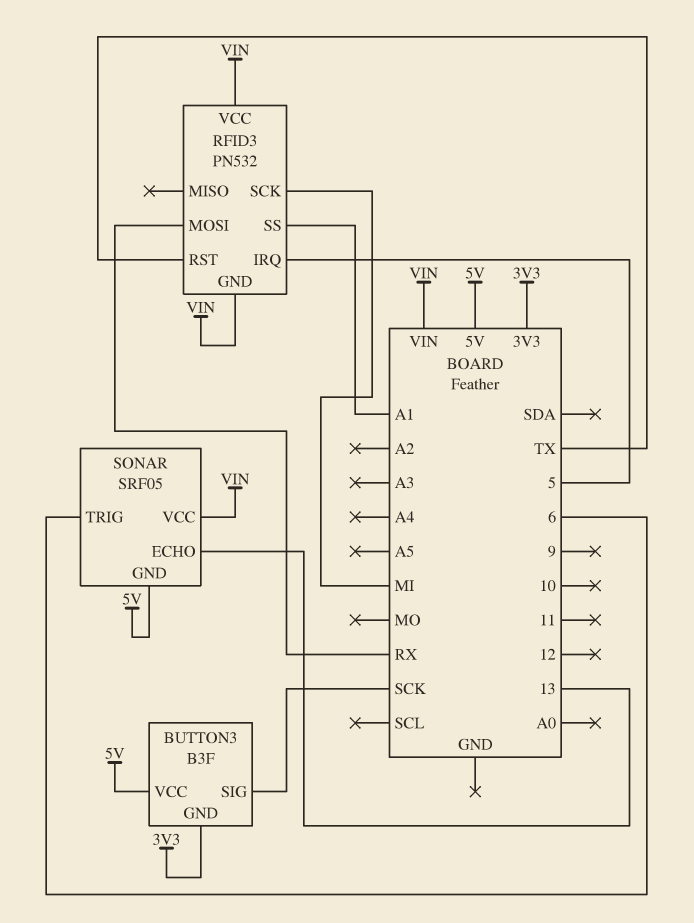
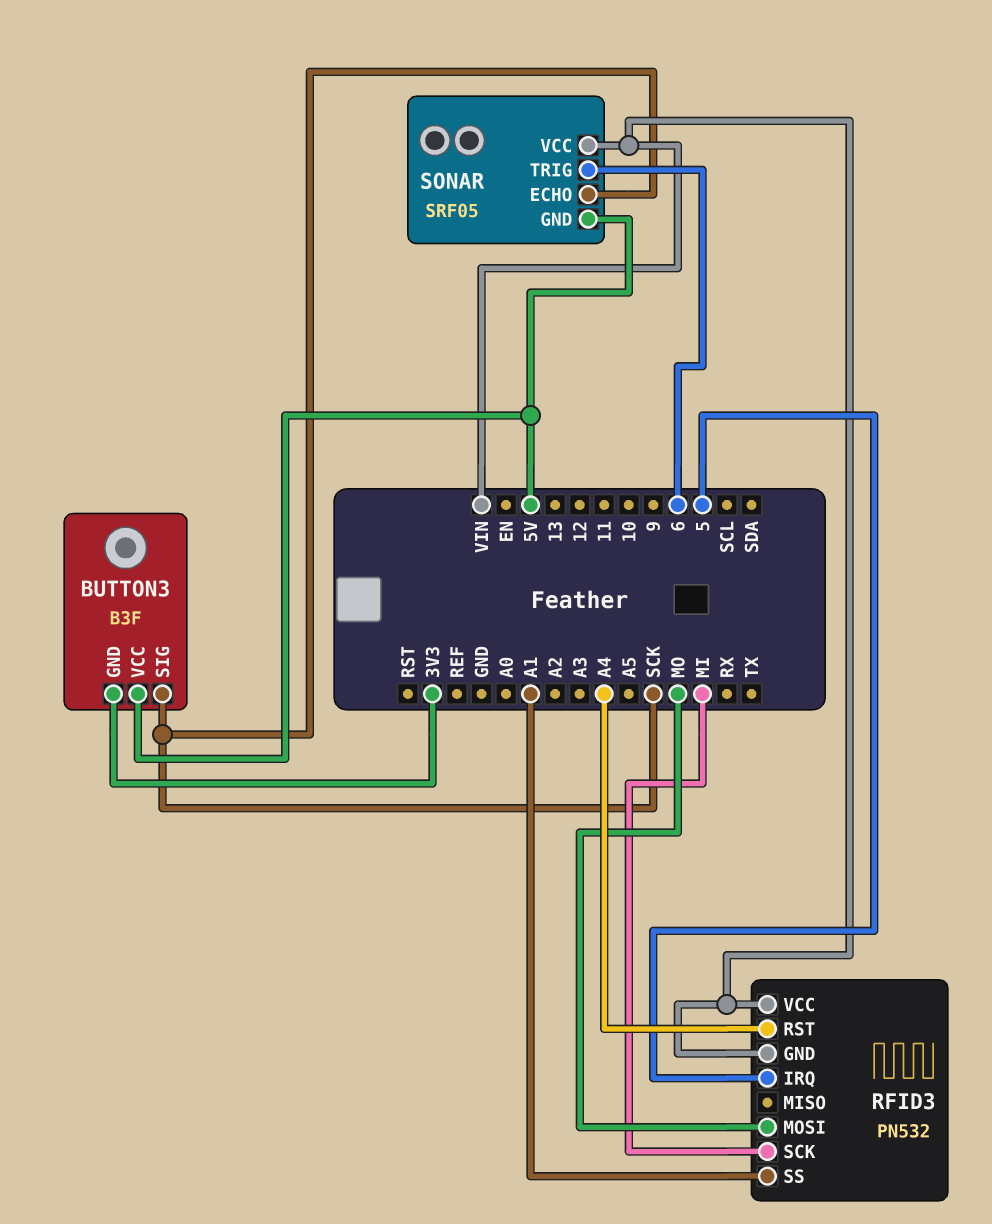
RFID3 pin MOSI: RX -> MO
RFID3 pin RST: TX -> A4
SONAR pin ECHO: 13 -> SCK

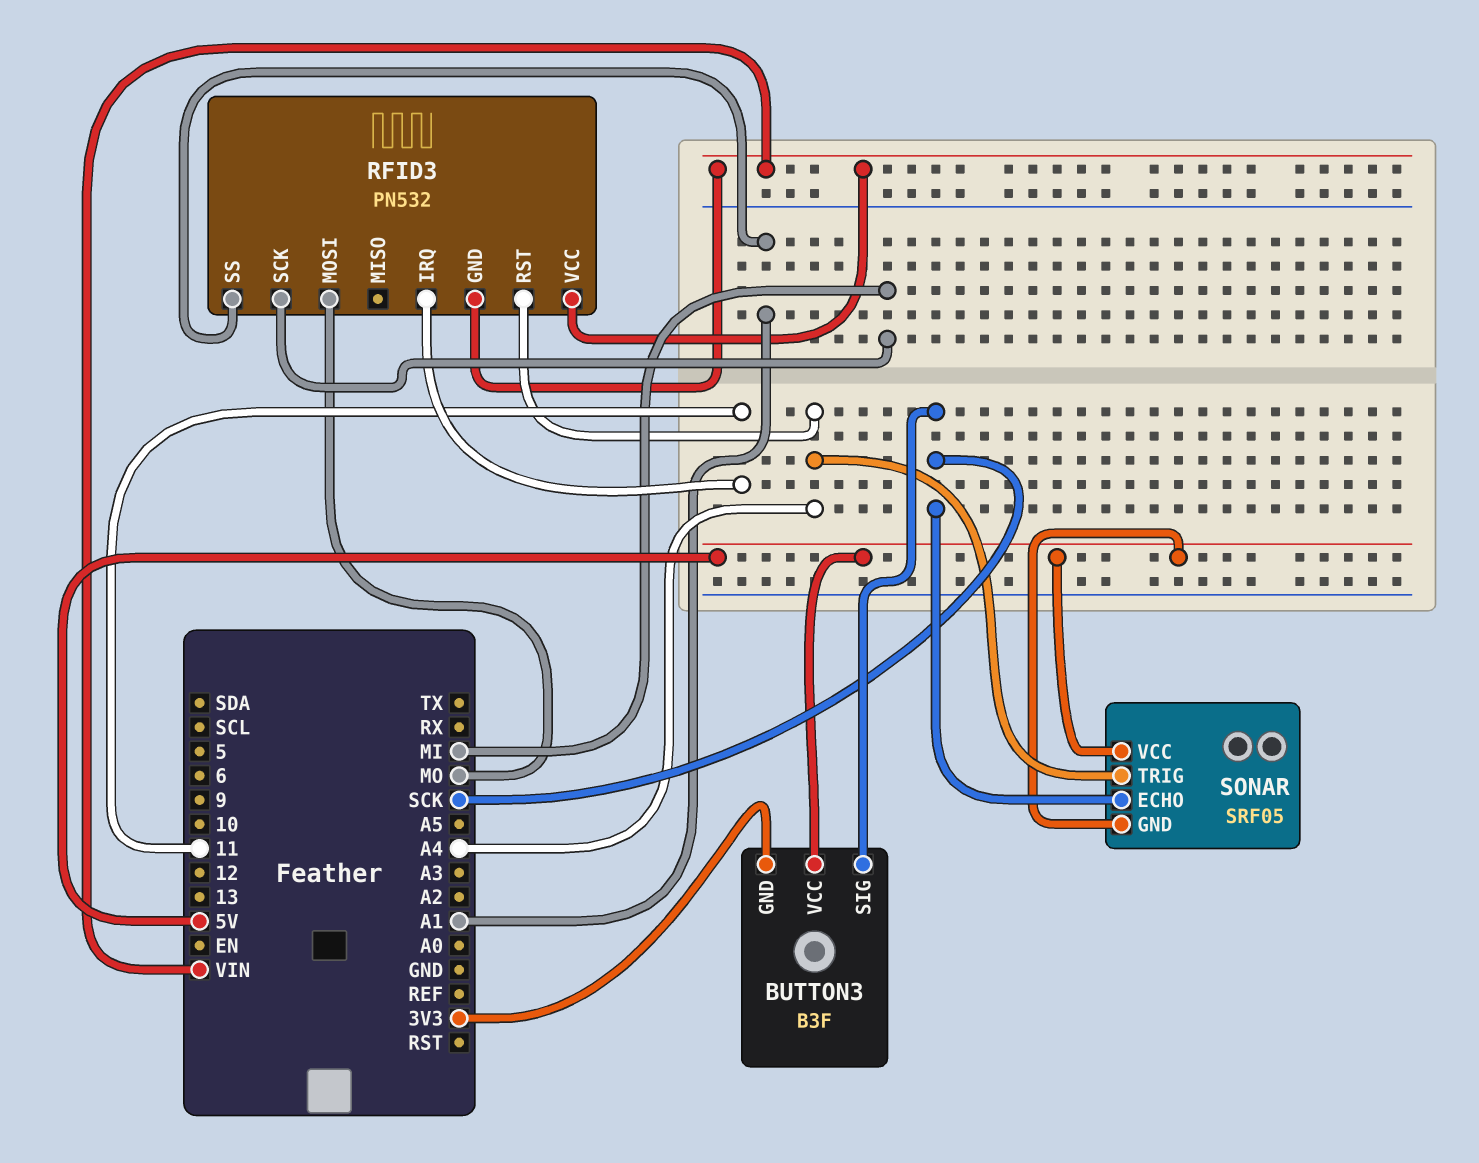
RFID3 pin IRQ: 5 -> 11
SONAR pin TRIG: 6 -> A4
SONAR pin VCC: VIN -> 5V

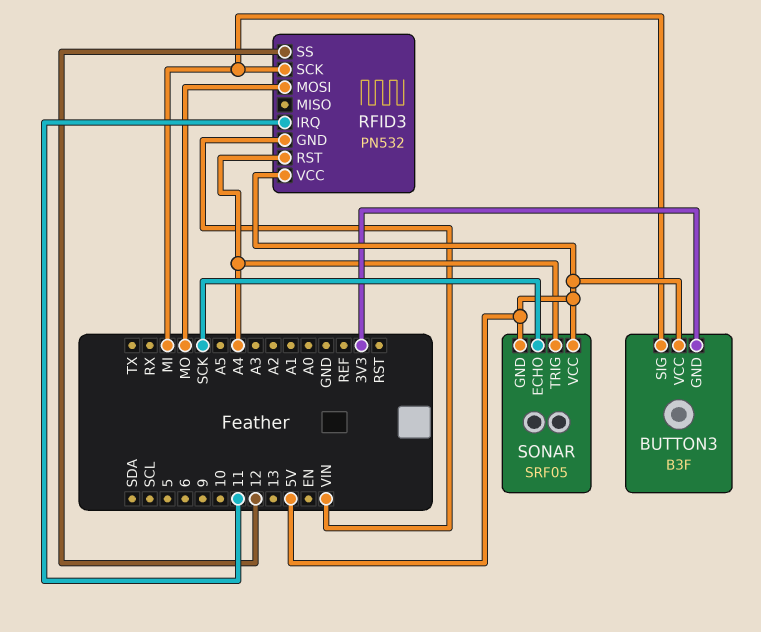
BUTTON3 pin SIG: SCK -> MI
RFID3 pin SS: A1 -> 12
RFID3 pin VCC: VIN -> 5V

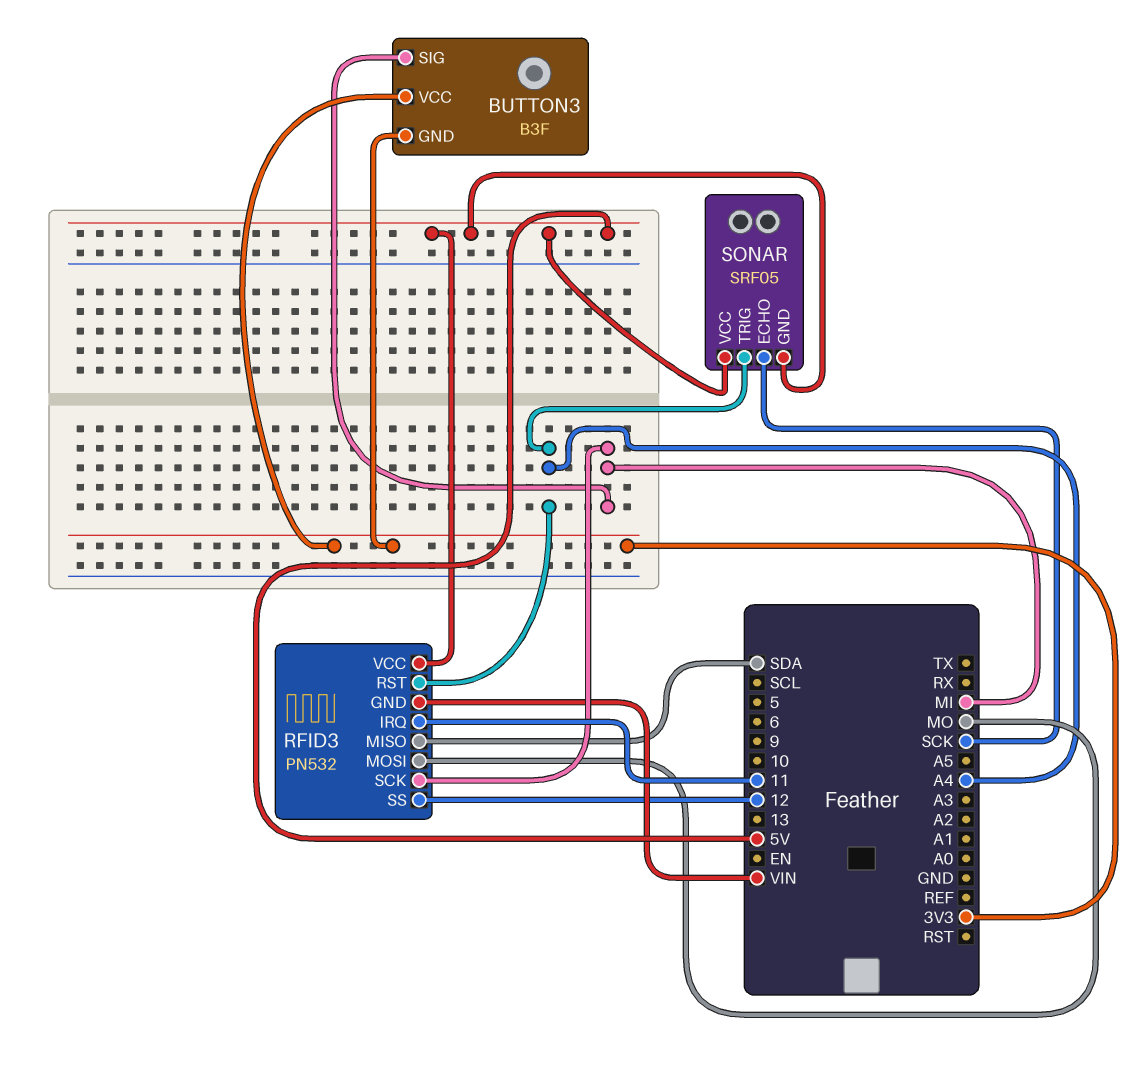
BUTTON3 pin VCC: 5V -> 3V3
RFID3 pin MISO: none -> SDA

